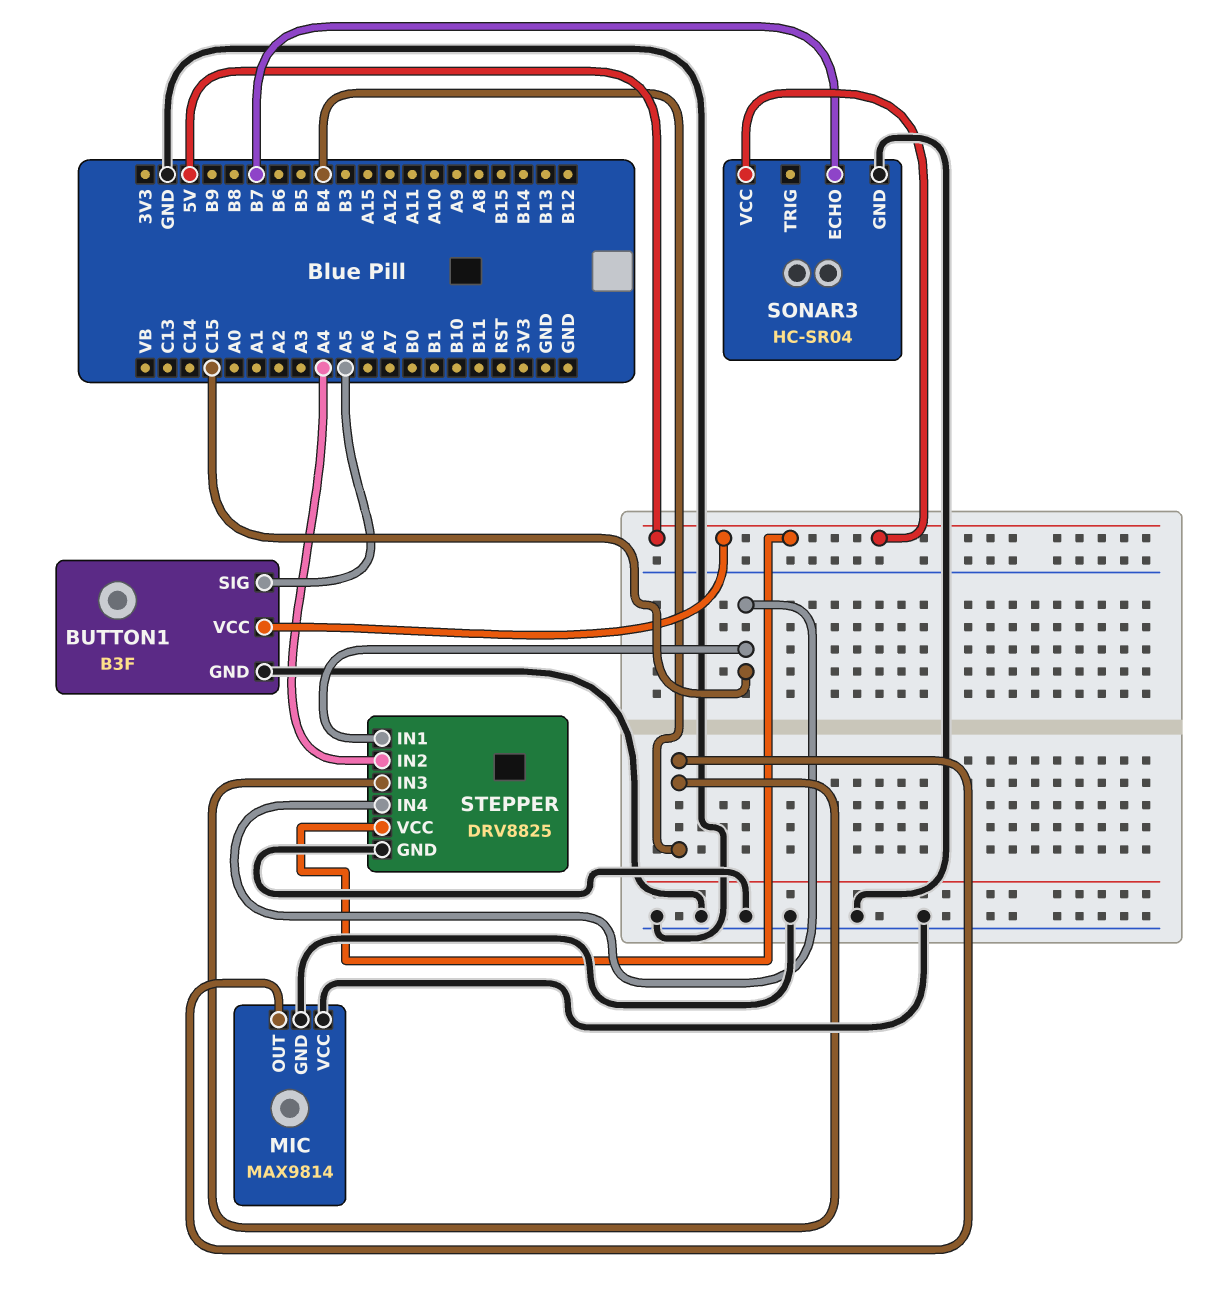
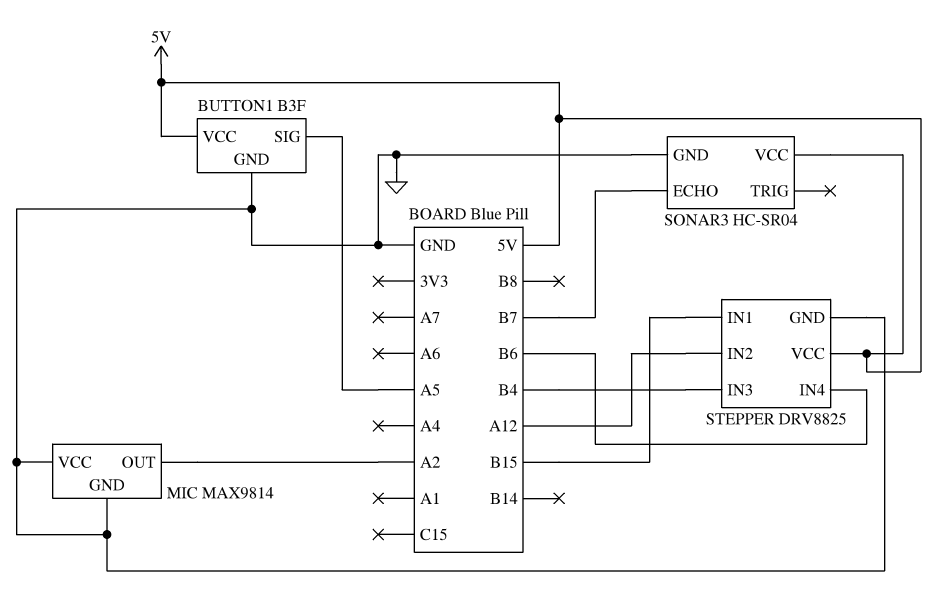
MIC pin OUT: B4 -> A2
STEPPER pin IN1: C15 -> B15
STEPPER pin IN2: A4 -> A12
STEPPER pin IN4: C15 -> B6

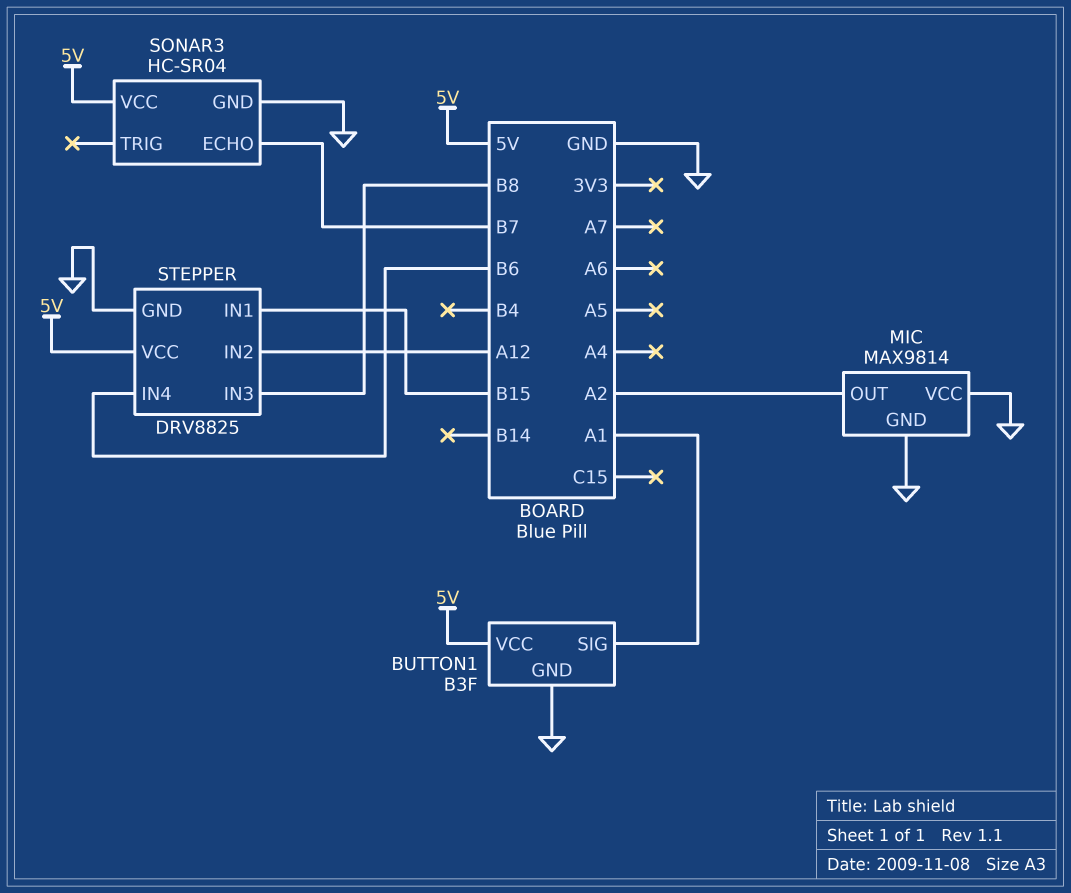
BUTTON1 pin SIG: A5 -> A1
STEPPER pin IN3: B4 -> B8

